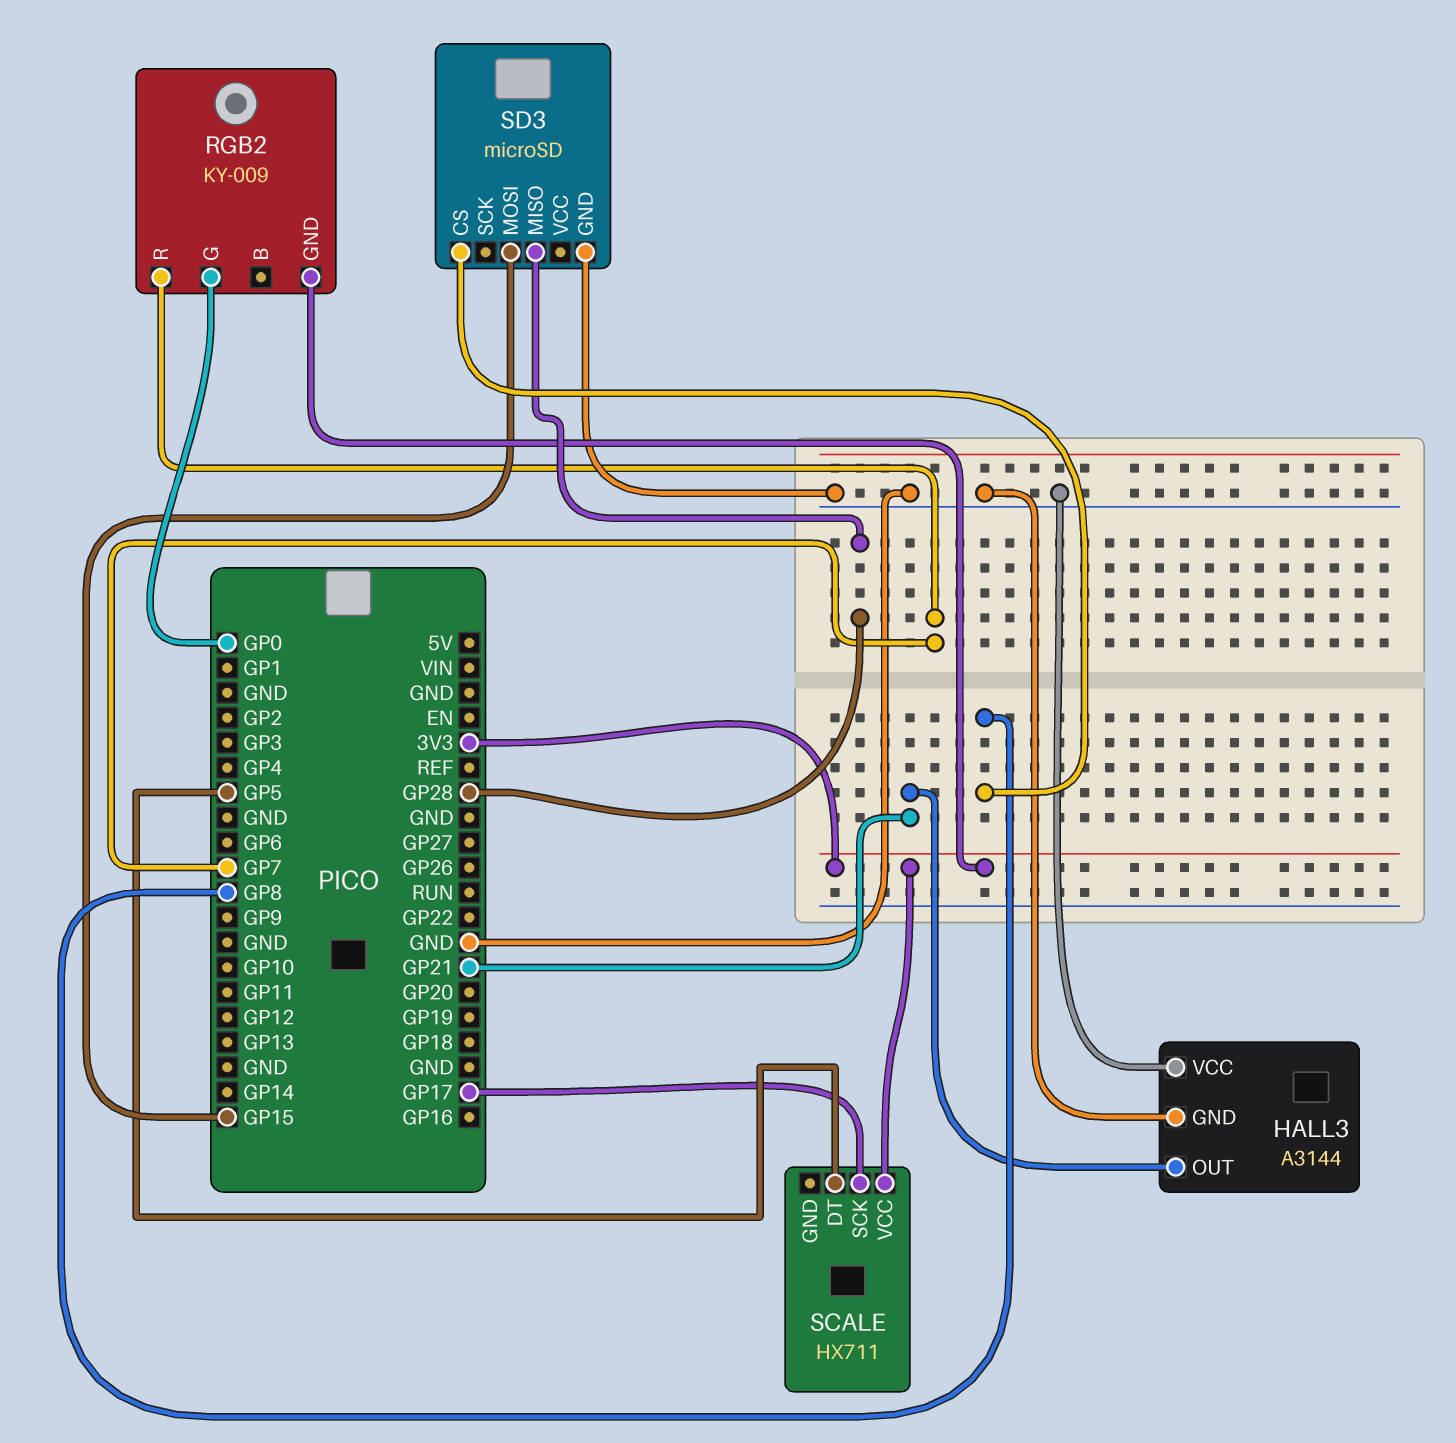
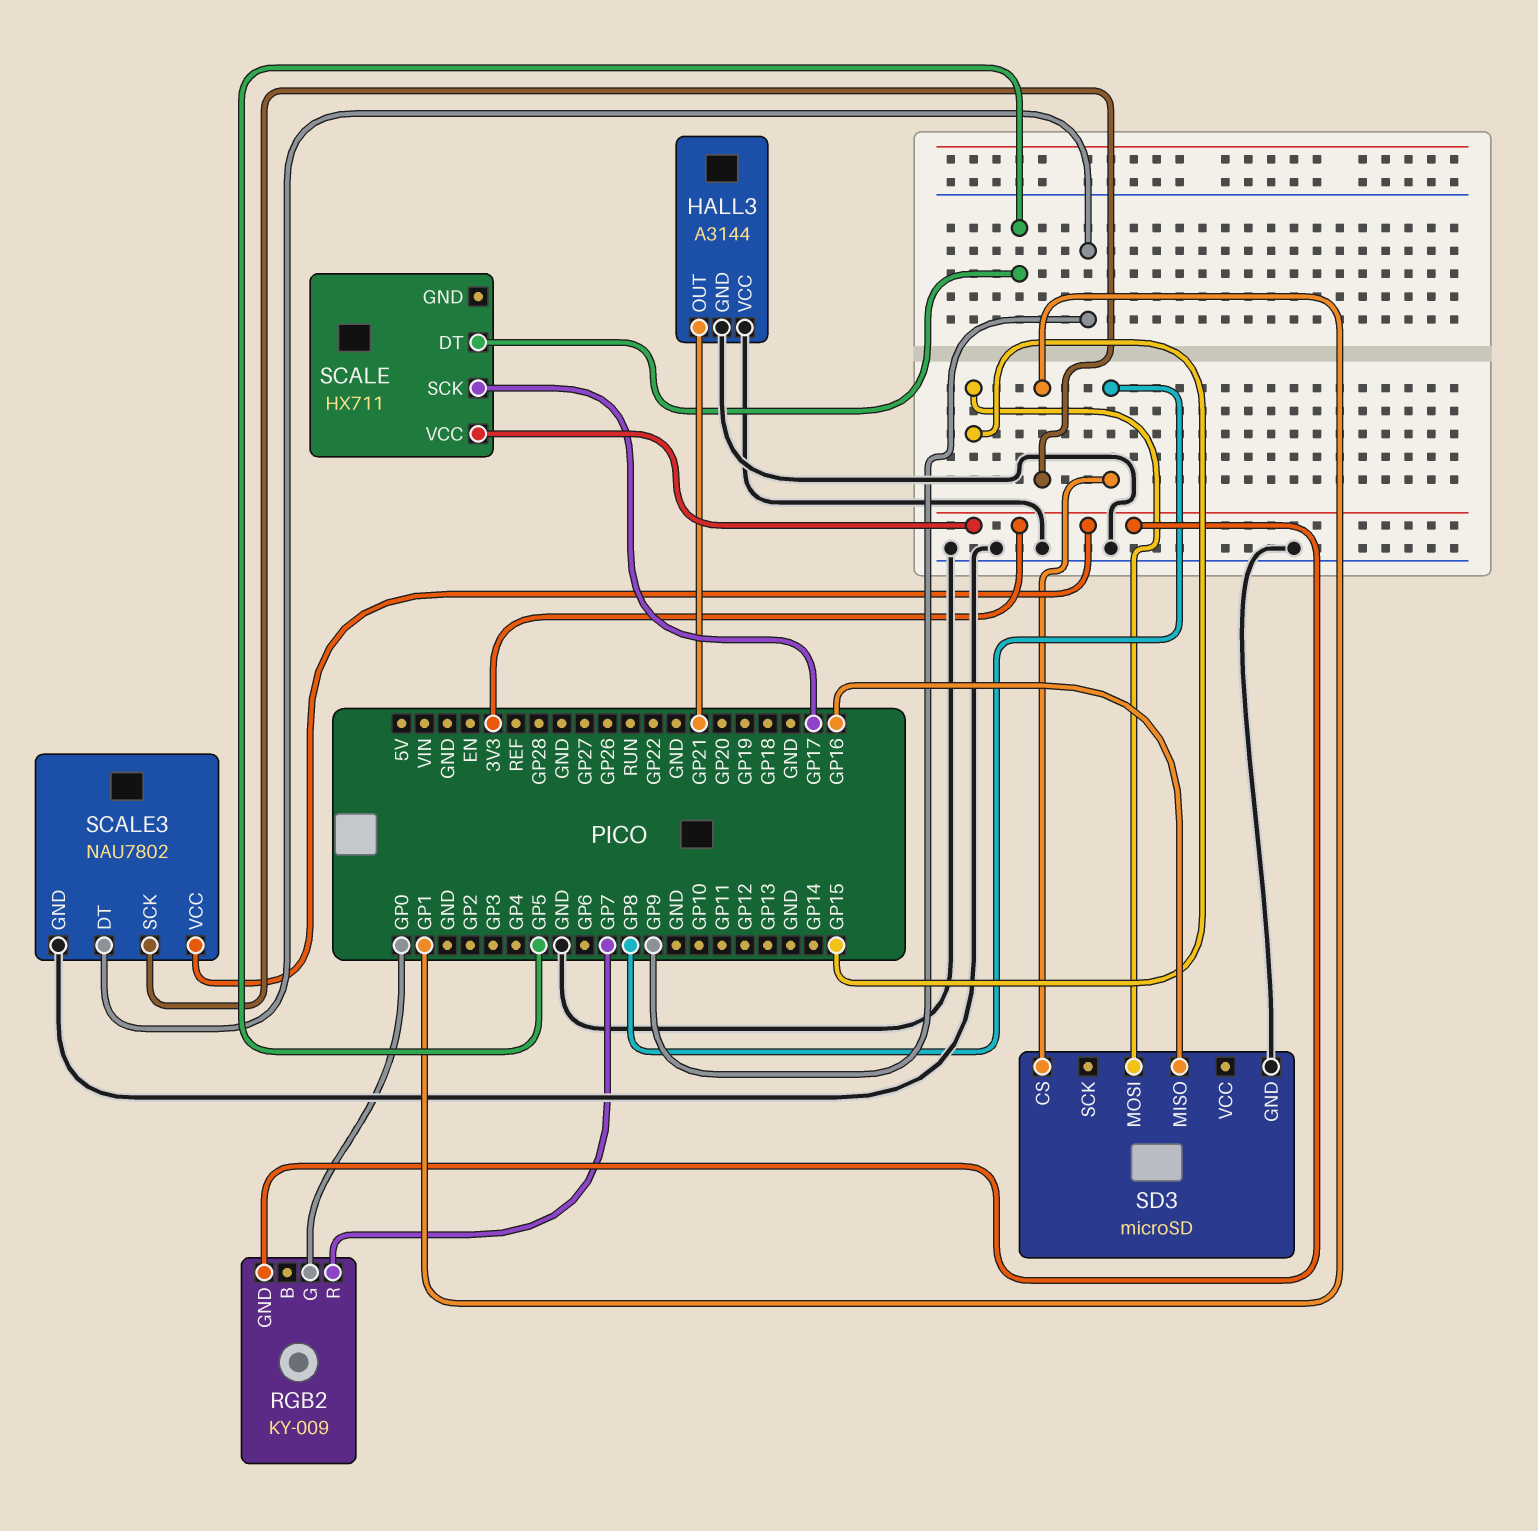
SCALE3: none -> NAU7802
SCALE3 pin DT: none -> GP9
SCALE3 pin GND: none -> GND
SCALE3 pin SCK: none -> GP1
SCALE3 pin VCC: none -> 3V3
SD3 pin MISO: GP28 -> GP16

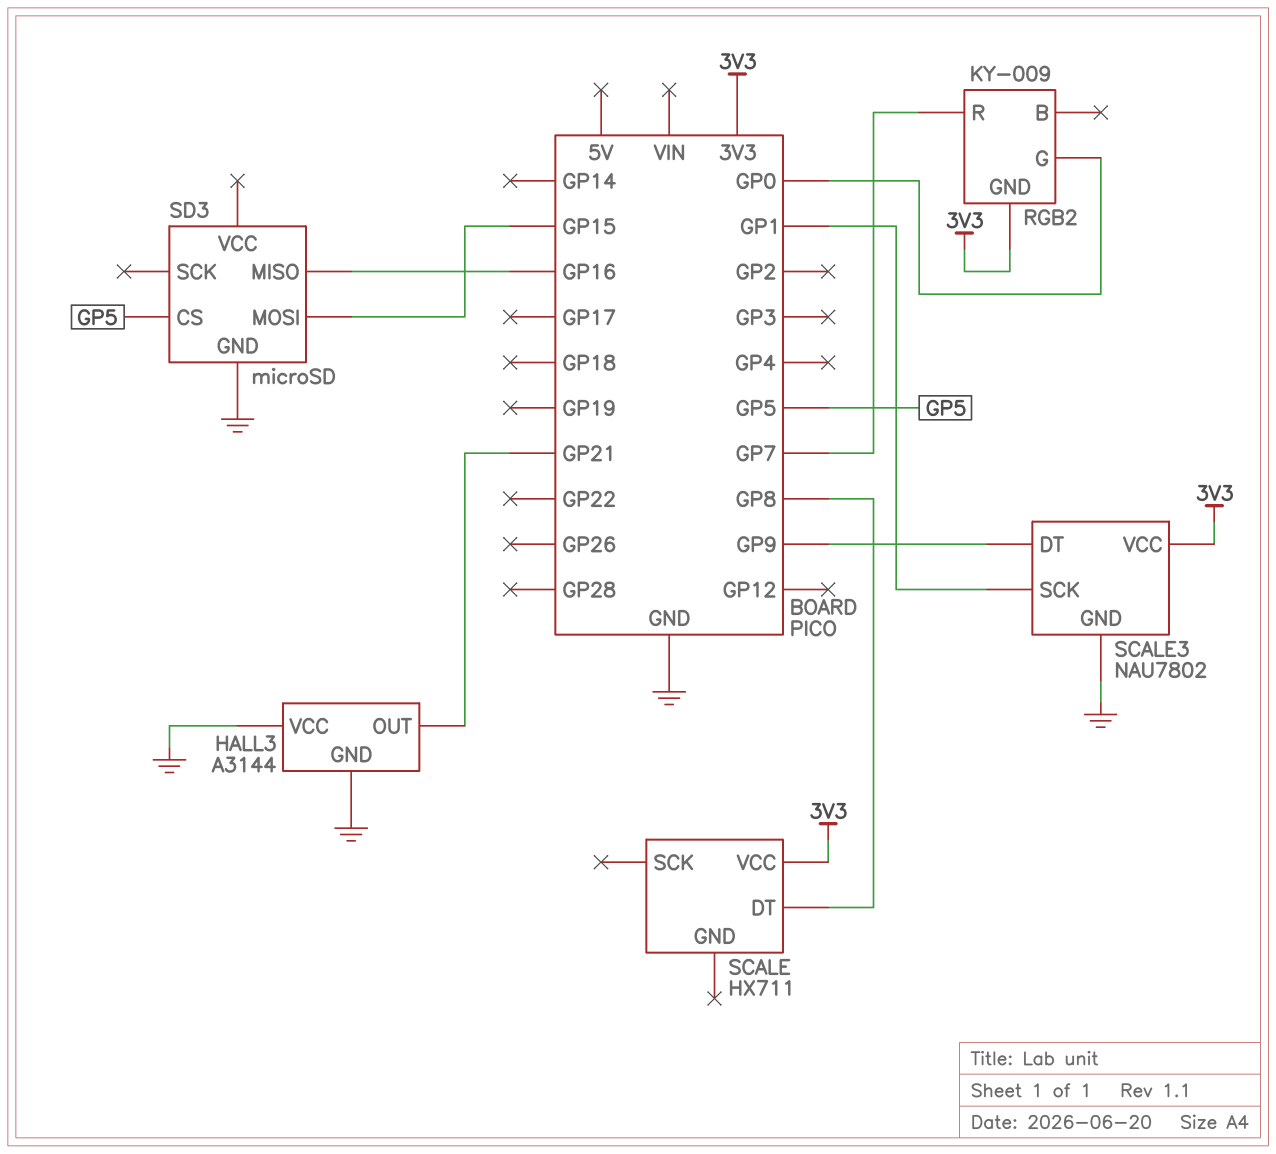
SCALE pin DT: GP5 -> GP8
SCALE pin SCK: GP17 -> none
SD3 pin CS: GP8 -> GP5

